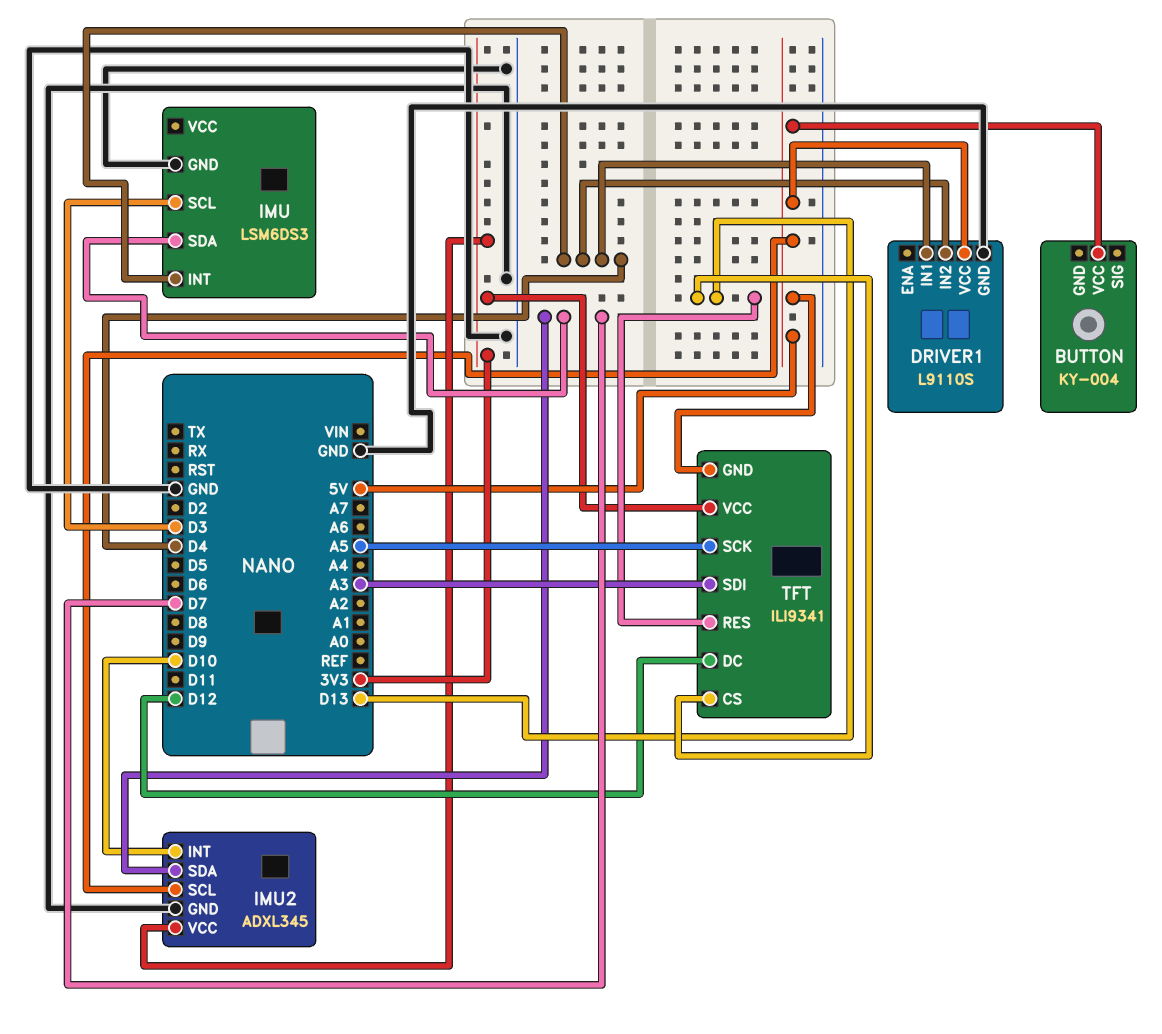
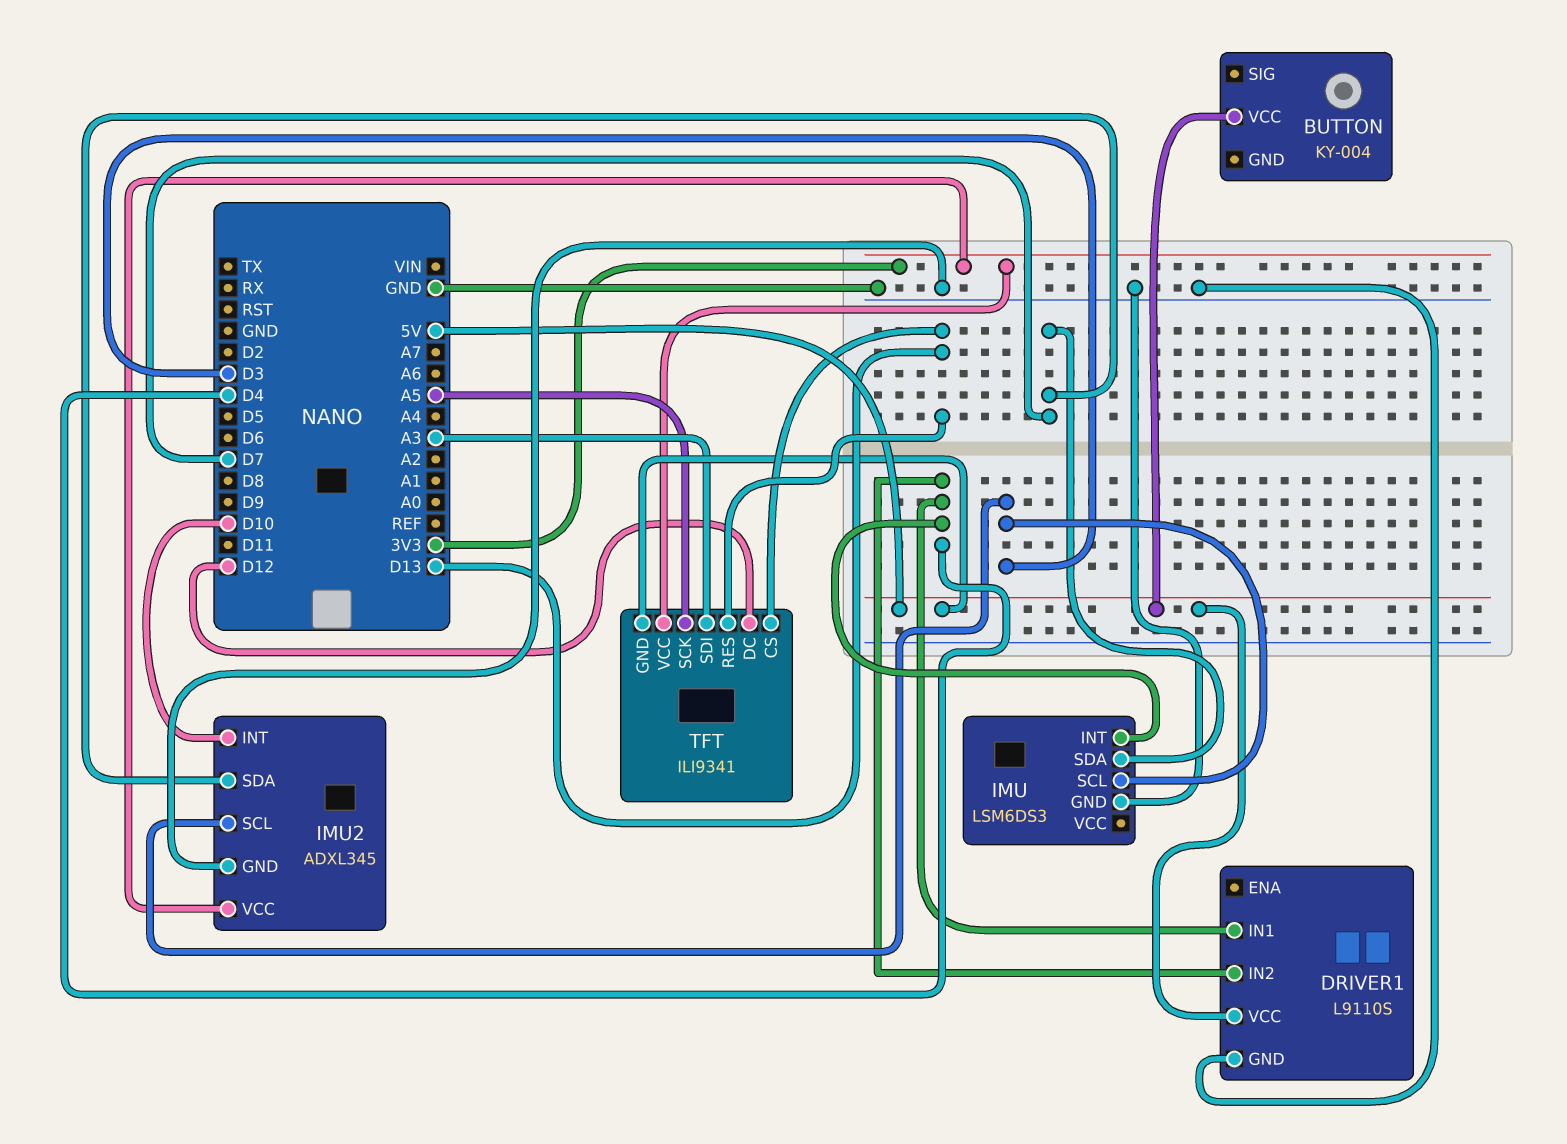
IMU2 pin SCL: 5V -> D3

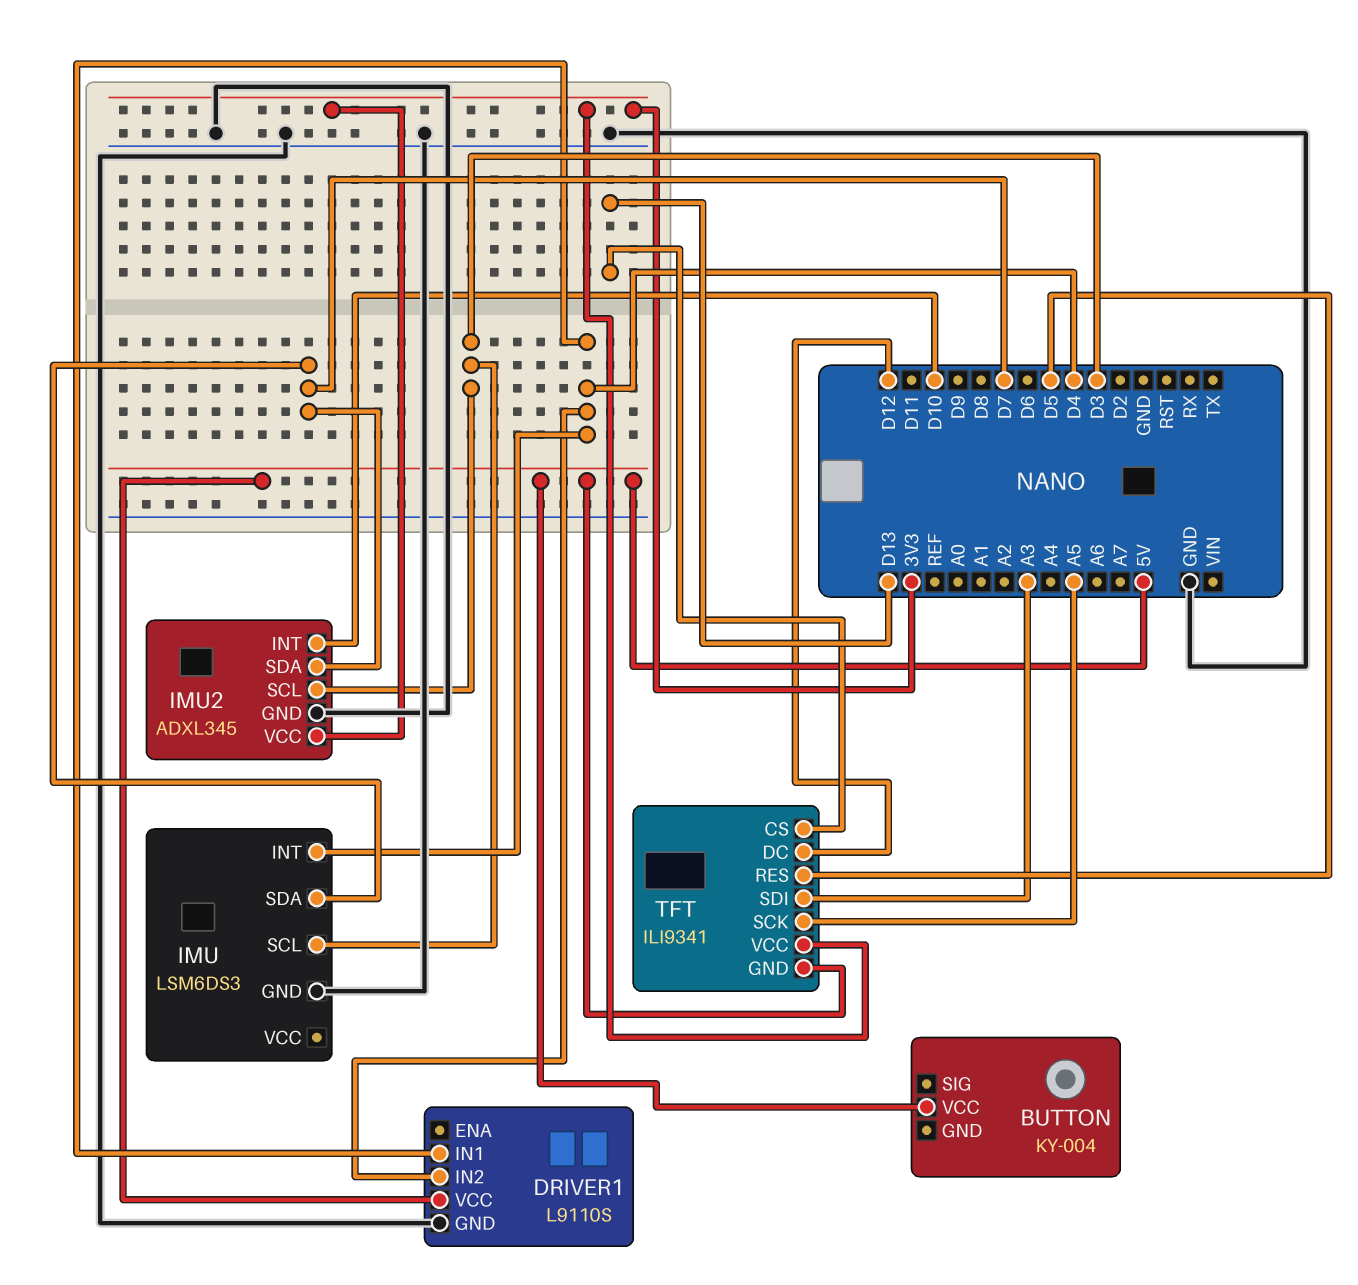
TFT pin RES: D13 -> D5

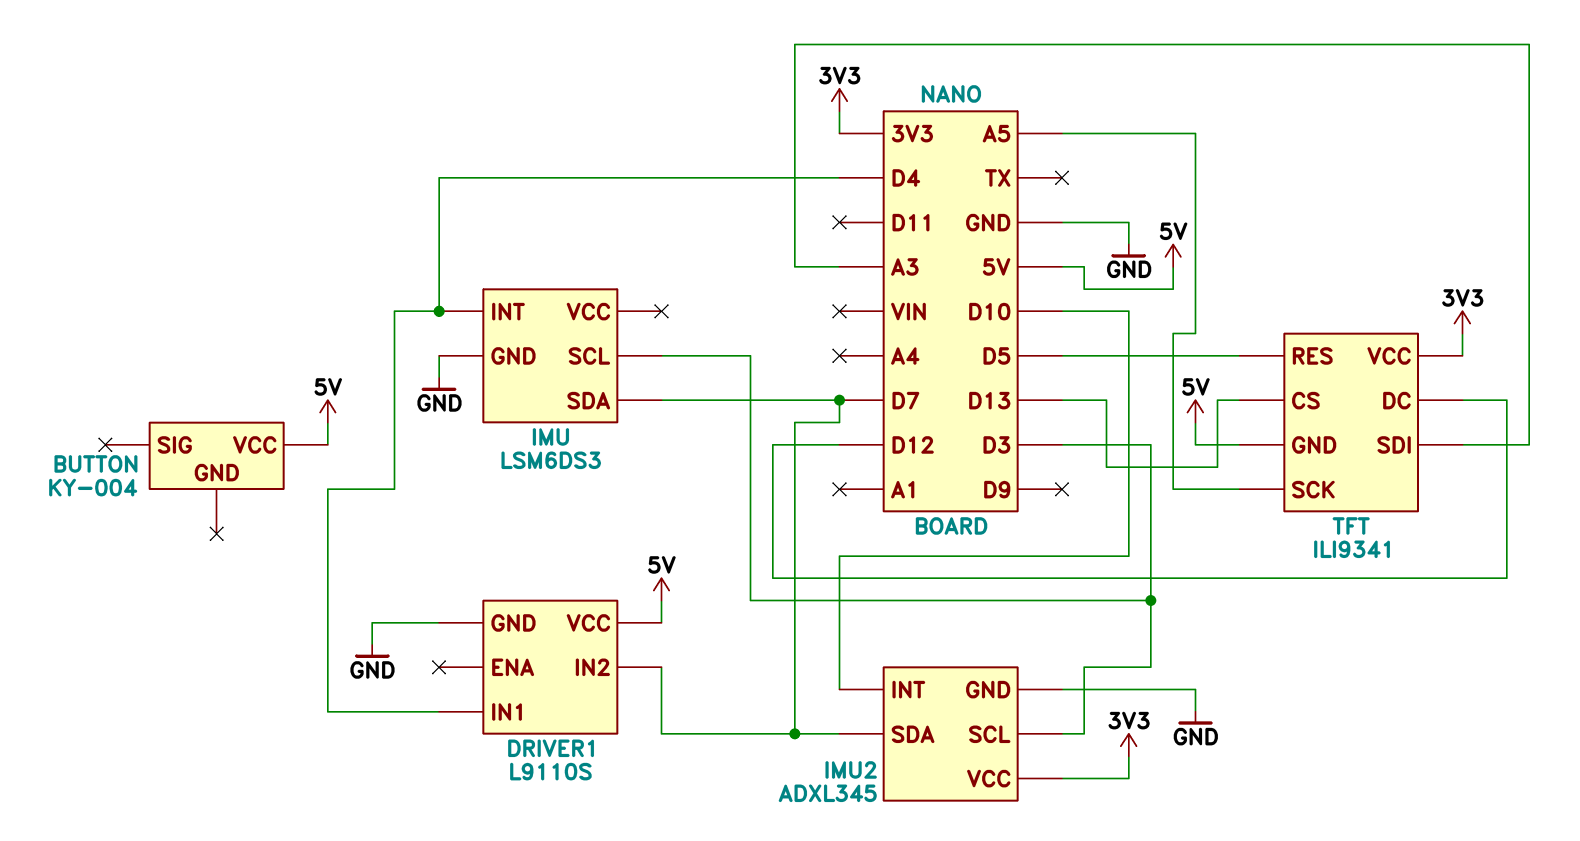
DRIVER1 pin IN2: D4 -> D7

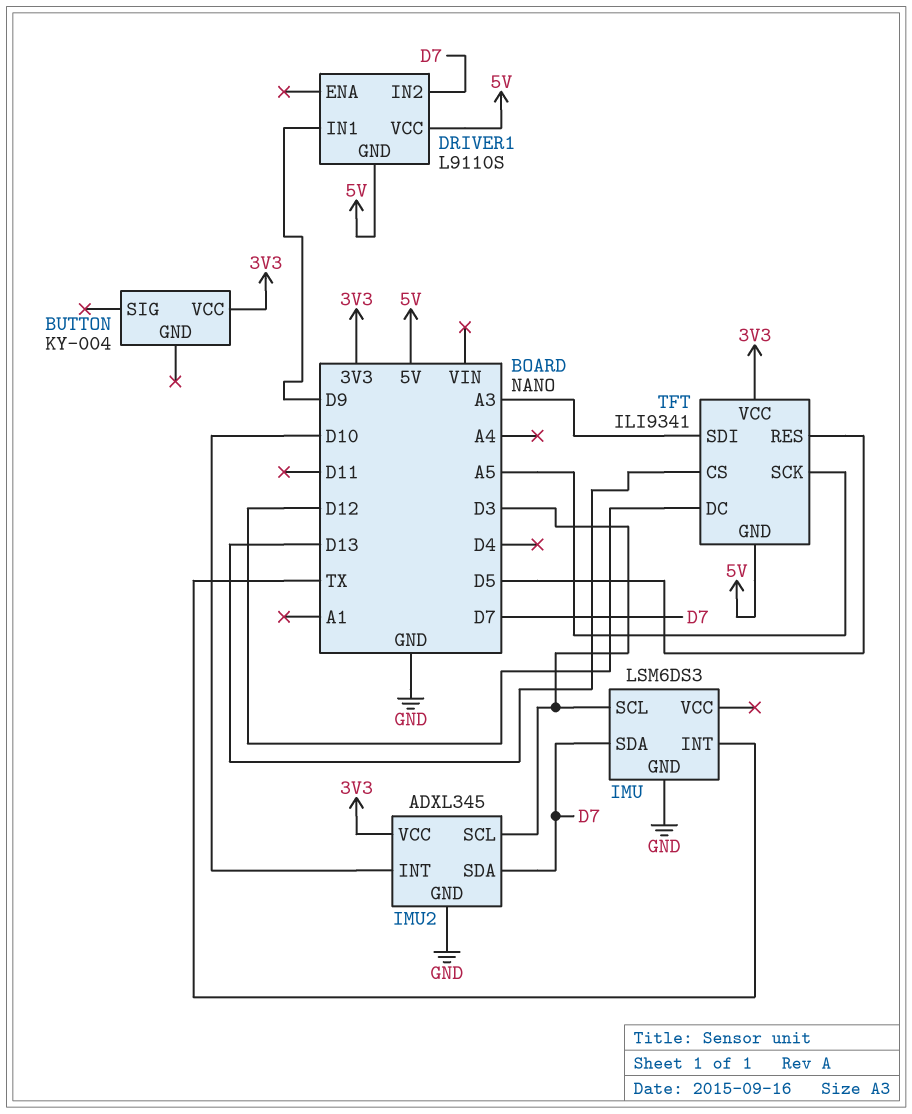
BUTTON pin VCC: 5V -> 3V3
DRIVER1 pin GND: GND -> 5V
DRIVER1 pin IN1: D4 -> D9
IMU pin INT: D4 -> TX

